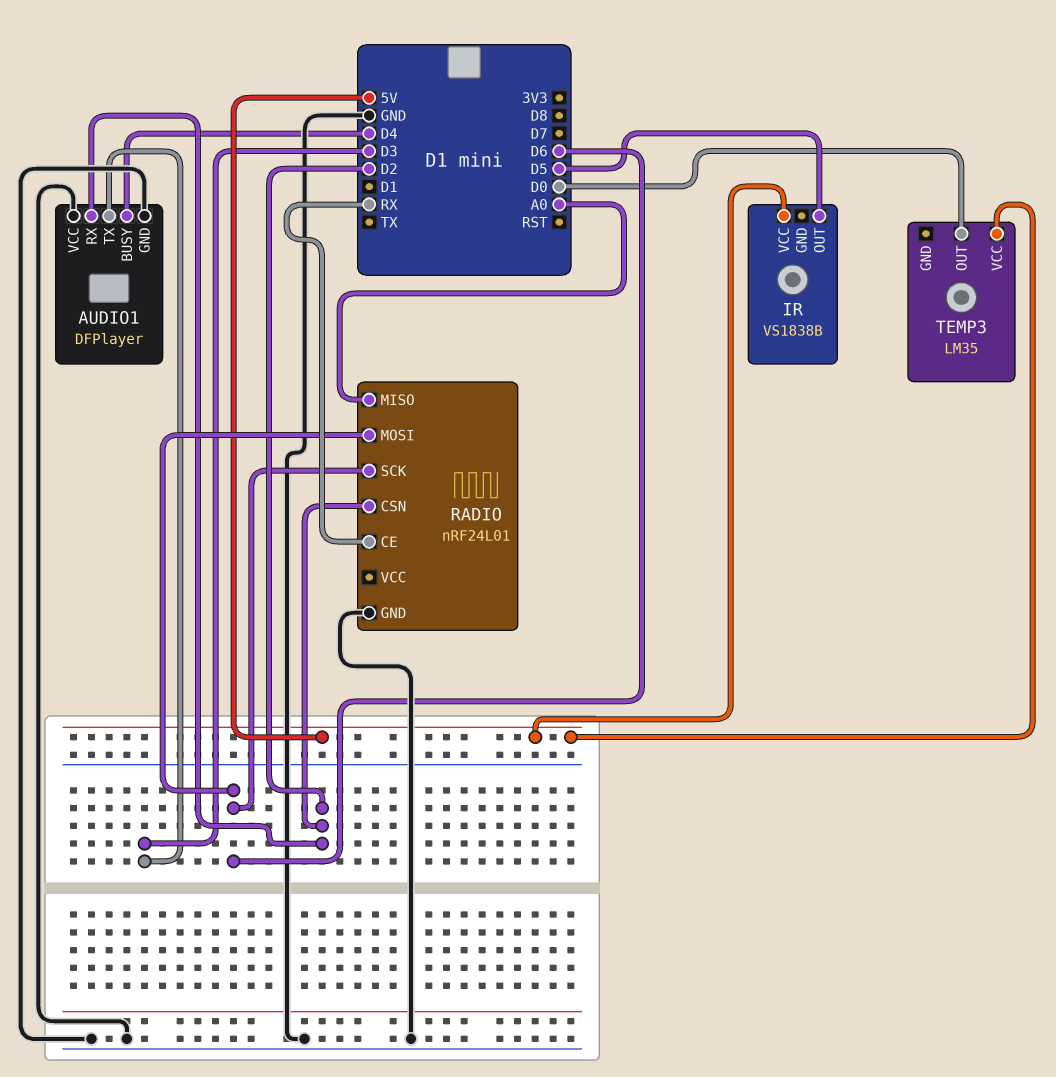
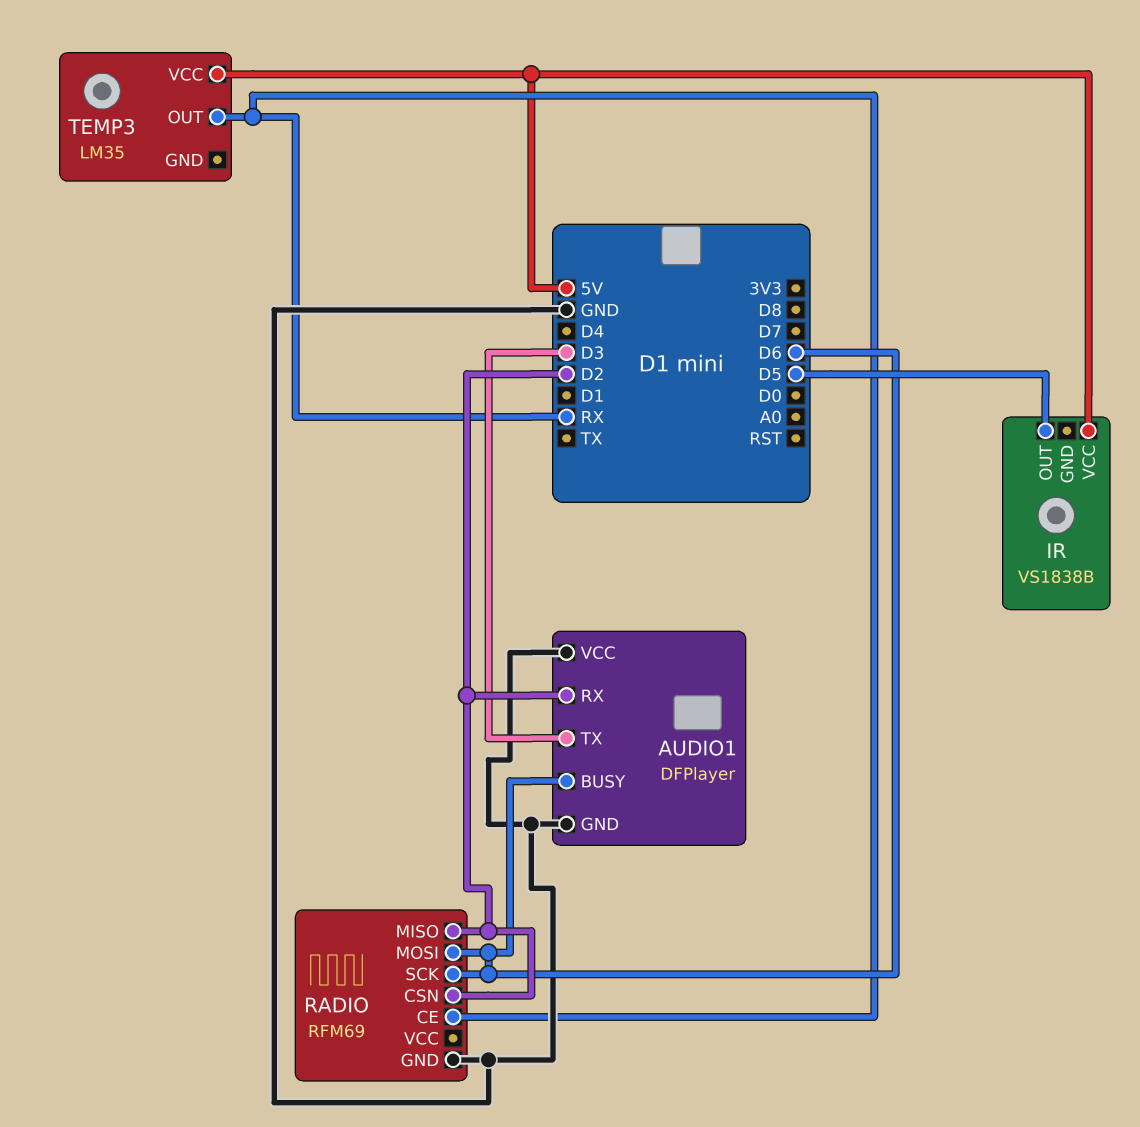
AUDIO1 pin BUSY: D4 -> D6
RADIO: nRF24L01 -> RFM69
RADIO pin MISO: A0 -> D2
TEMP3 pin OUT: D0 -> RX

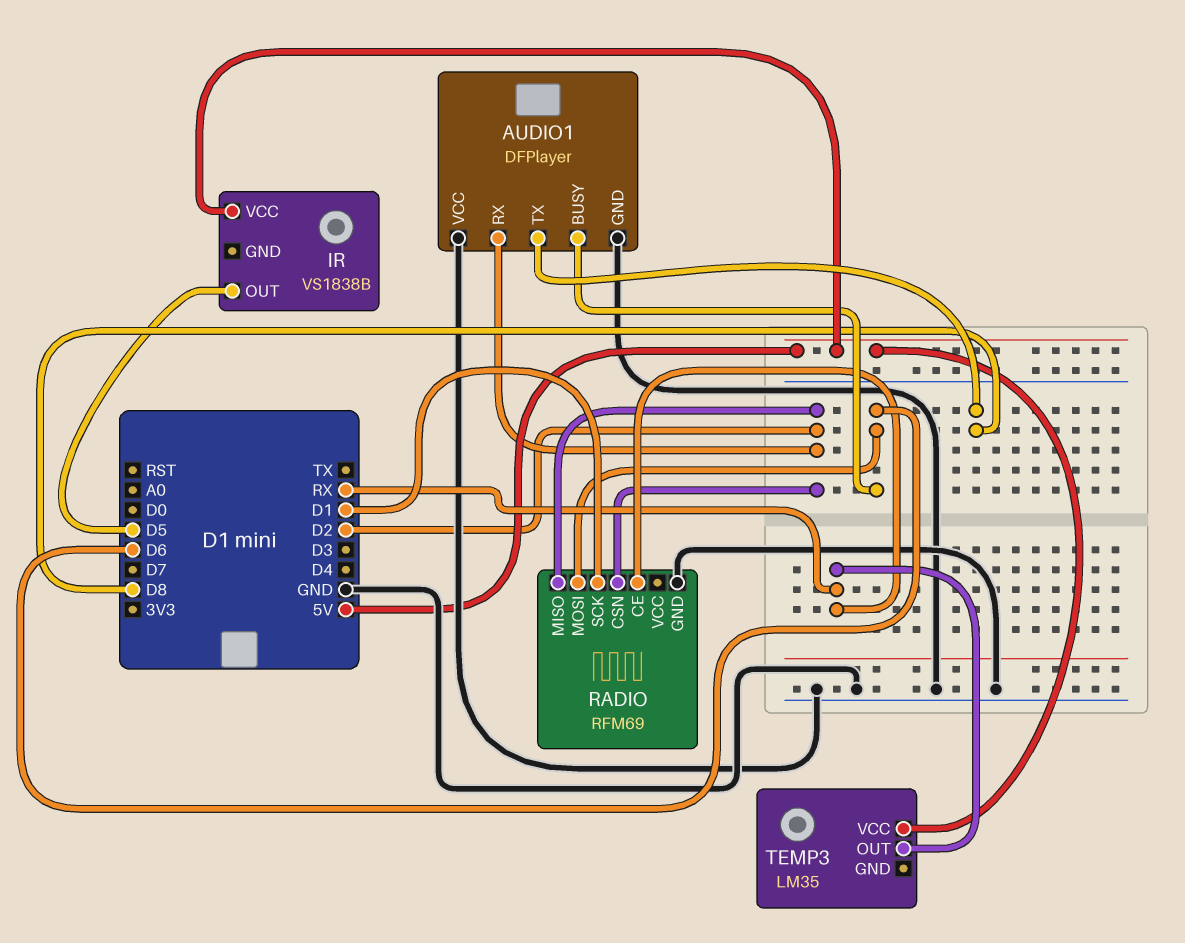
AUDIO1 pin TX: D3 -> D8
RADIO pin SCK: D6 -> D1

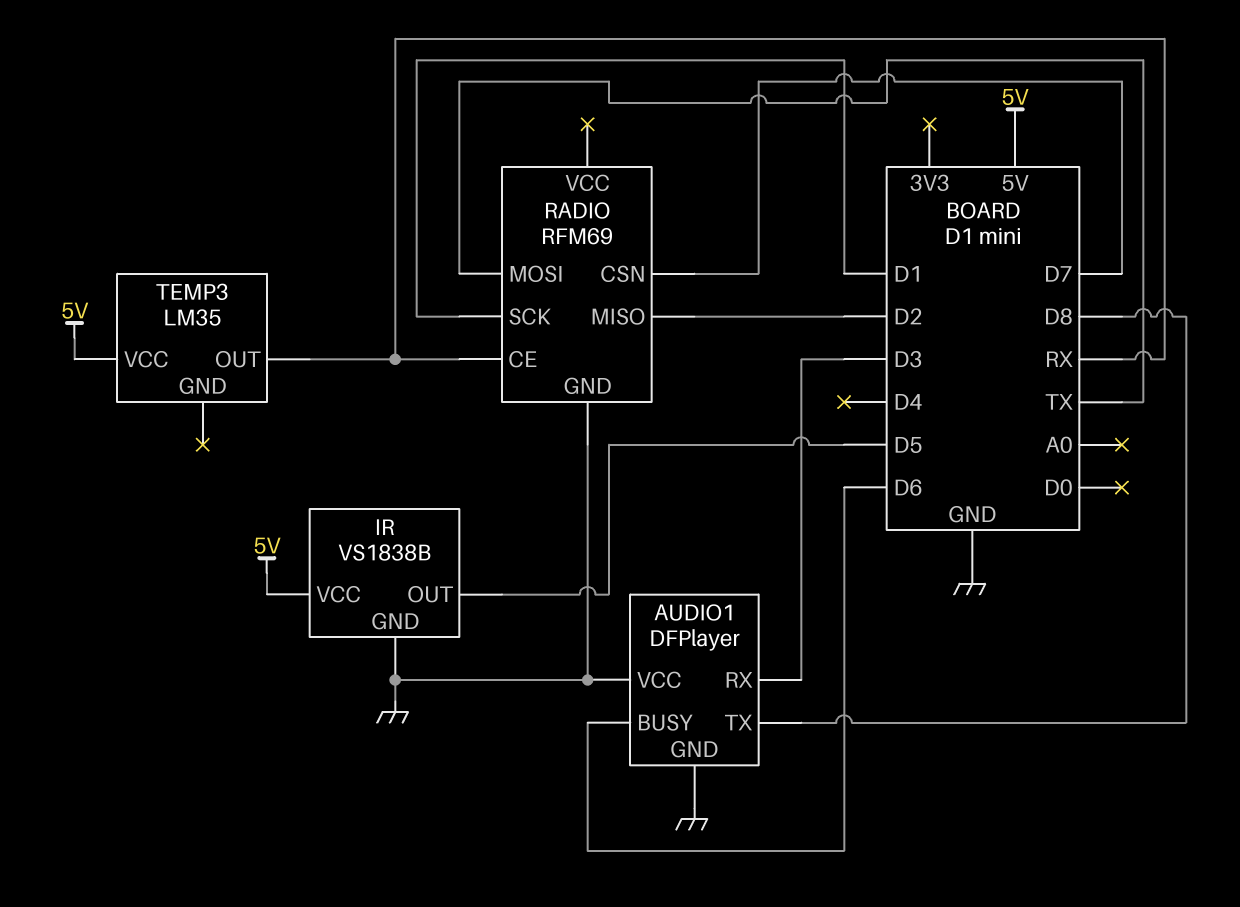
AUDIO1 pin RX: D2 -> D3
IR pin GND: none -> GND
RADIO pin CSN: D2 -> D7
RADIO pin MOSI: D6 -> TX

